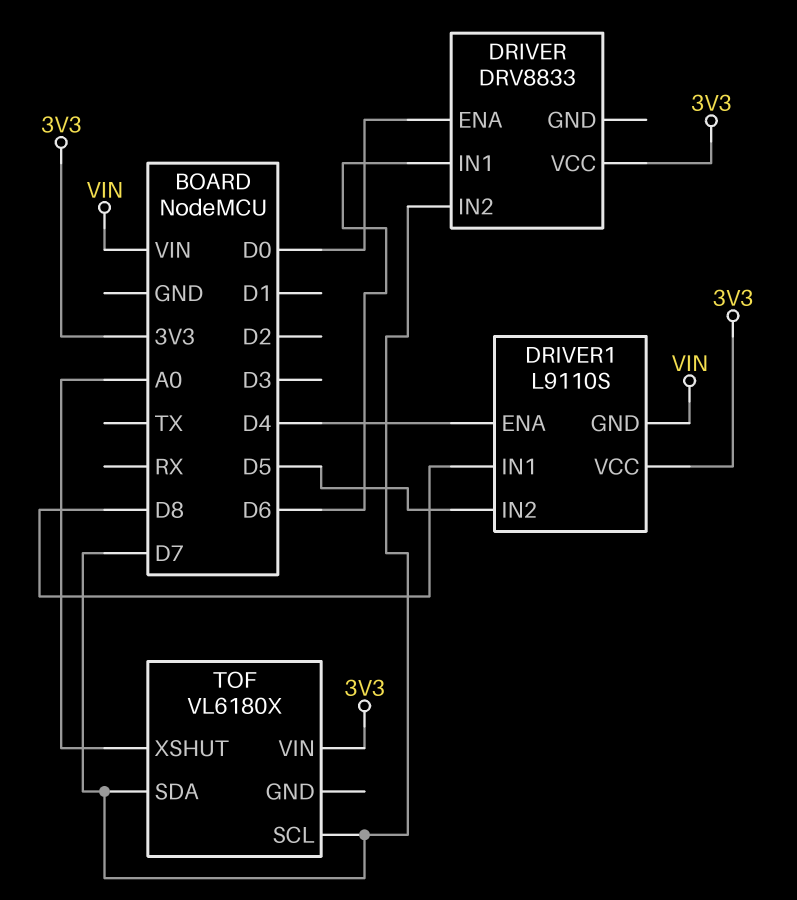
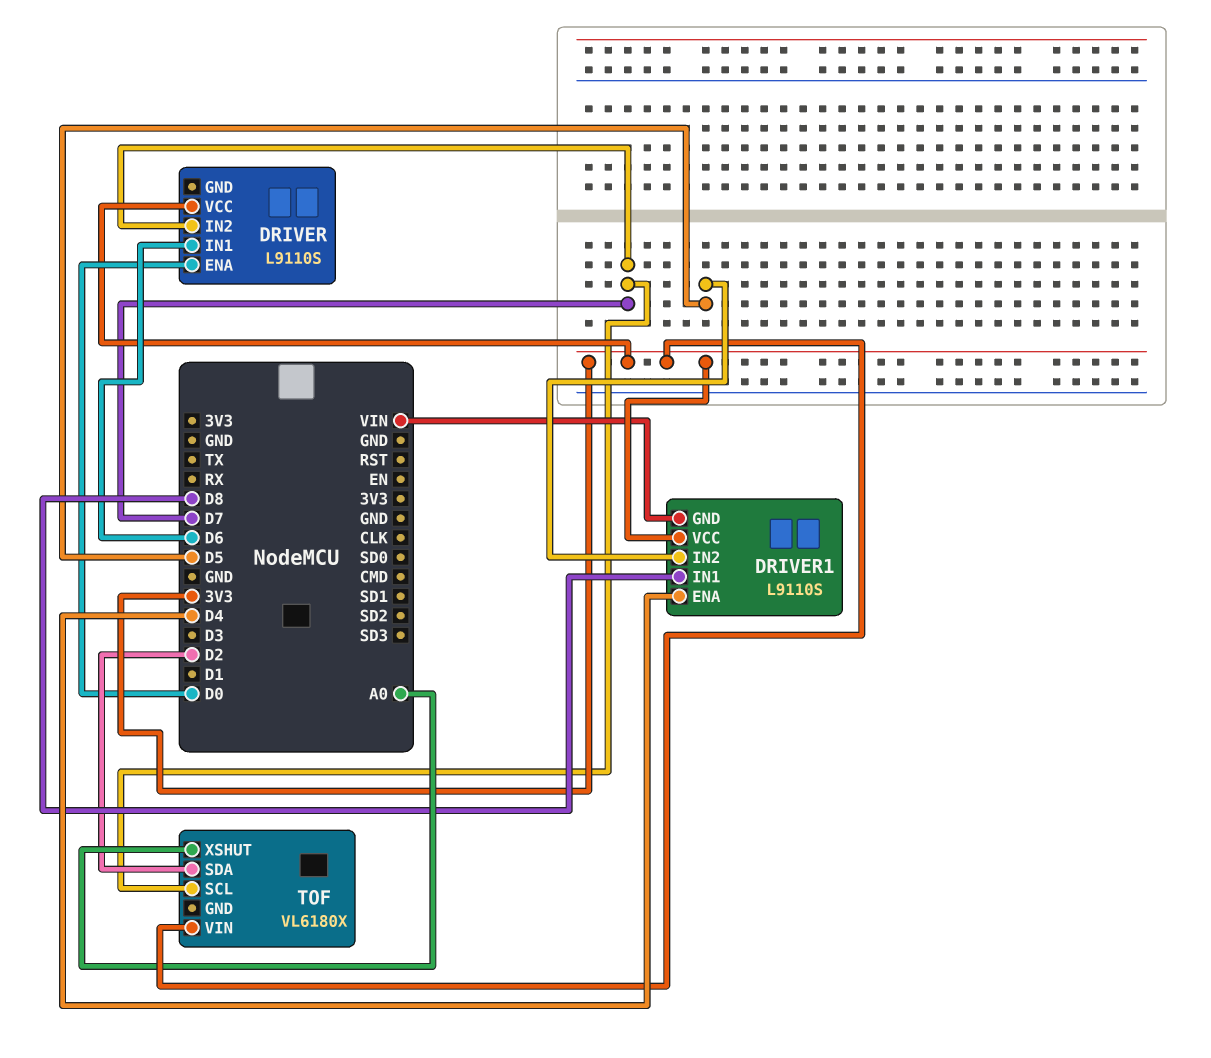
DRIVER: DRV8833 -> L9110S
TOF pin SDA: D7 -> D2

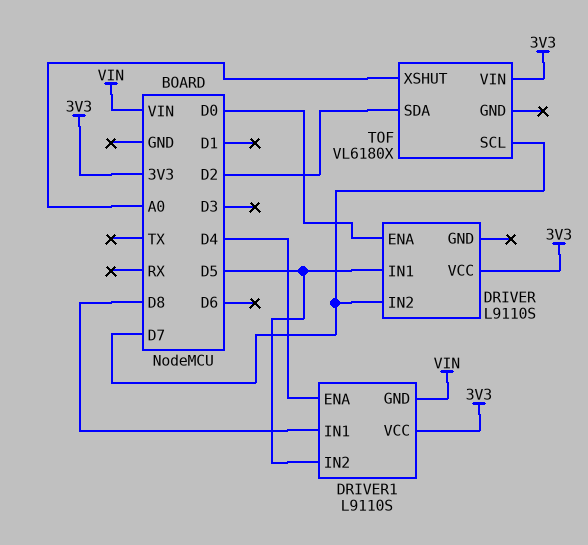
DRIVER pin IN1: D6 -> D5

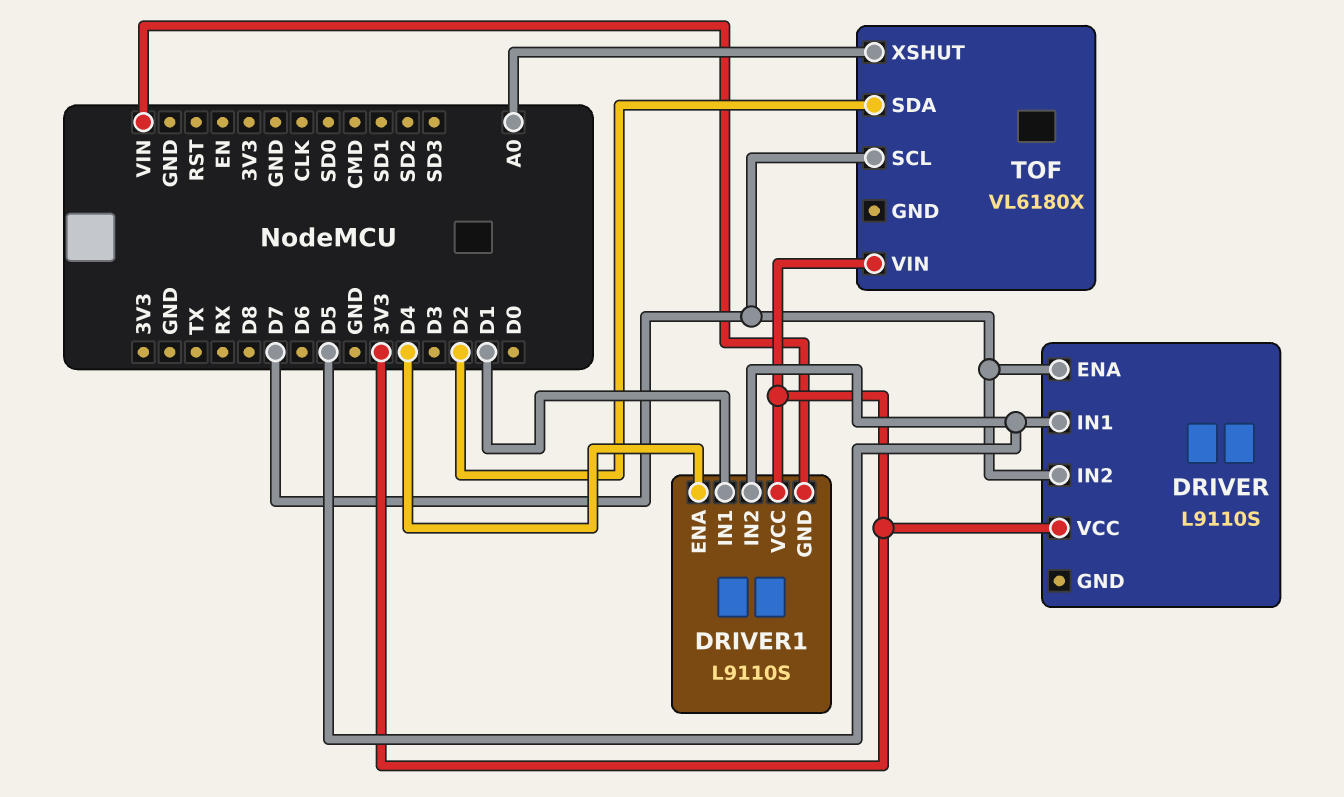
DRIVER pin ENA: D0 -> D7
DRIVER1 pin IN1: D8 -> D1

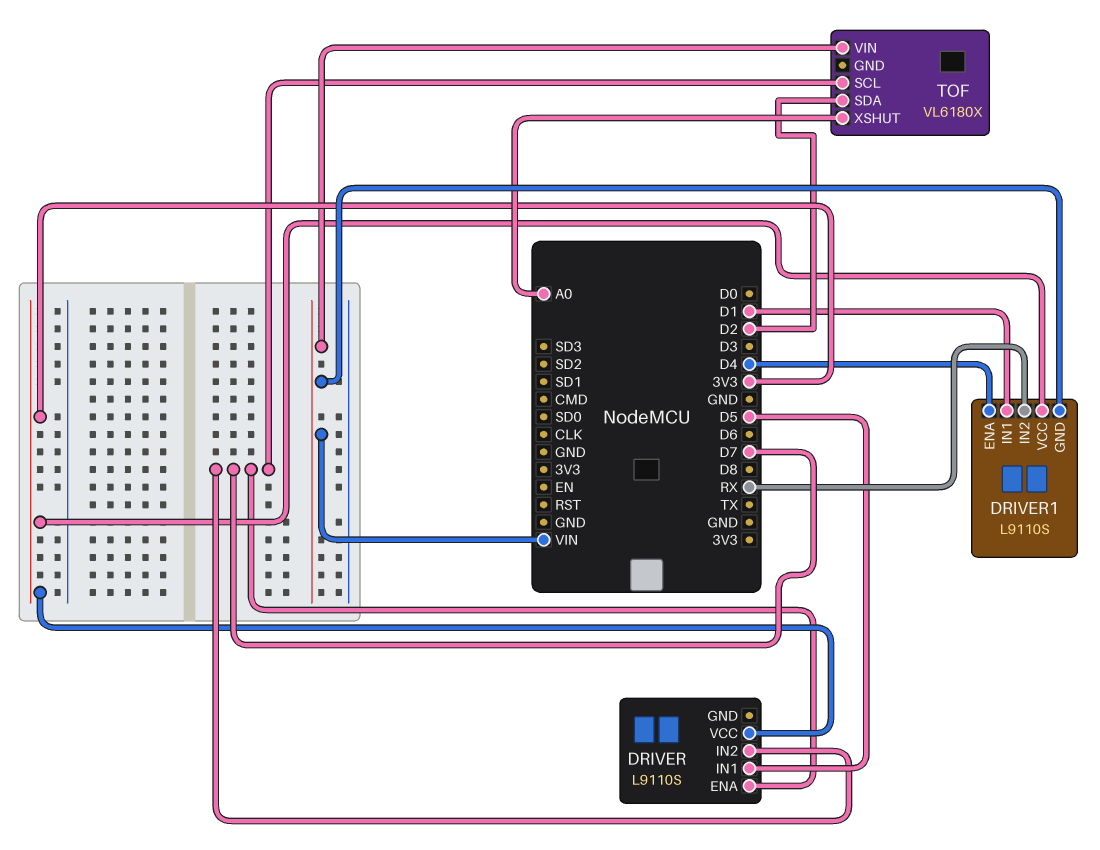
DRIVER1 pin IN2: D5 -> RX
TOF pin VIN: 3V3 -> VIN

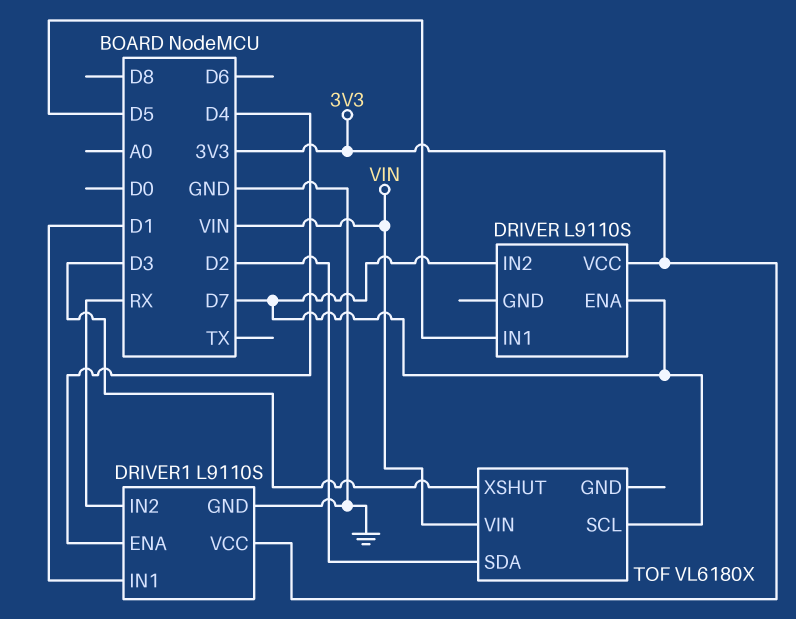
DRIVER1 pin GND: VIN -> GND
TOF pin XSHUT: A0 -> D3

